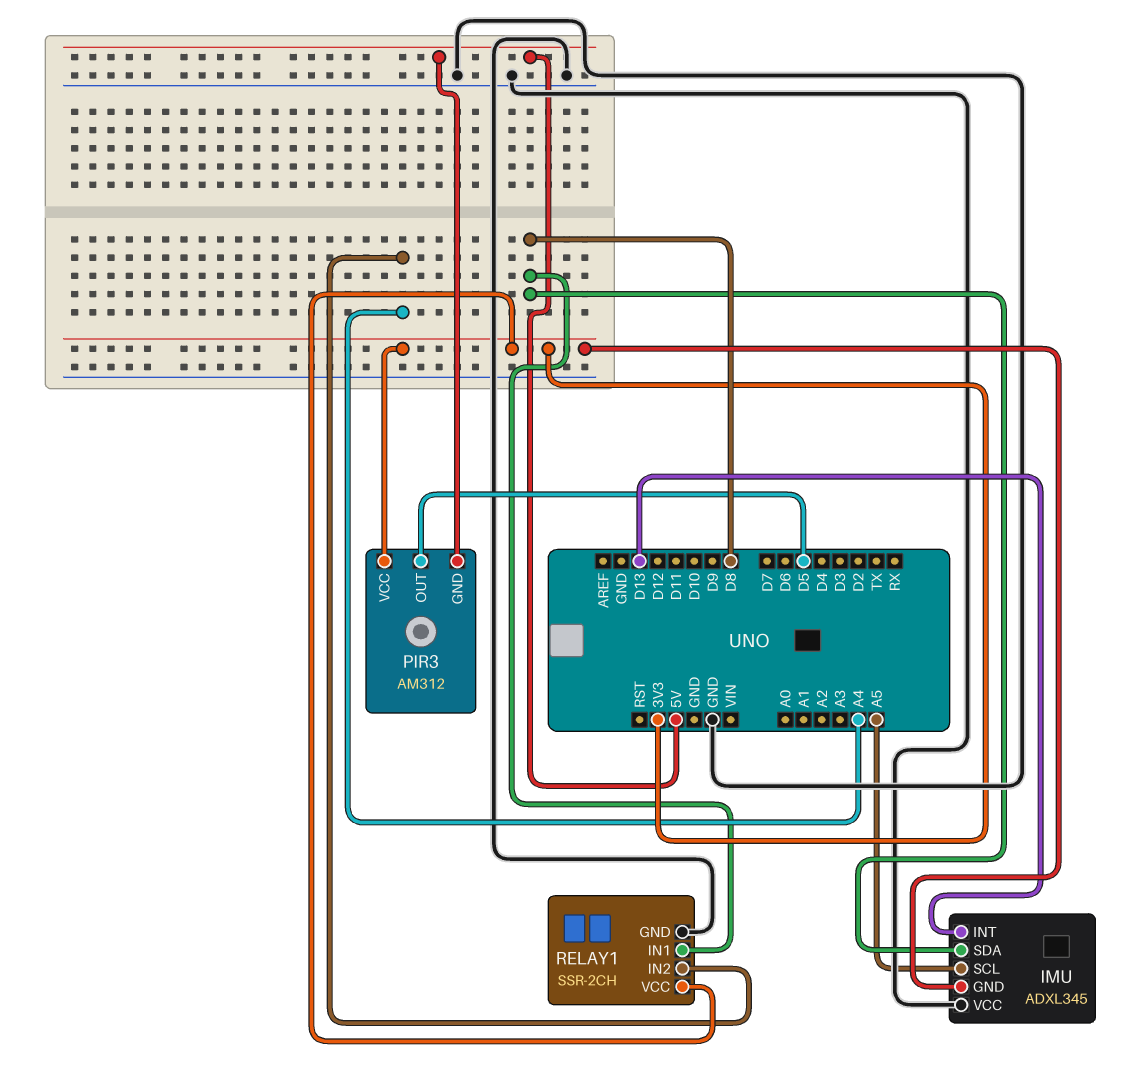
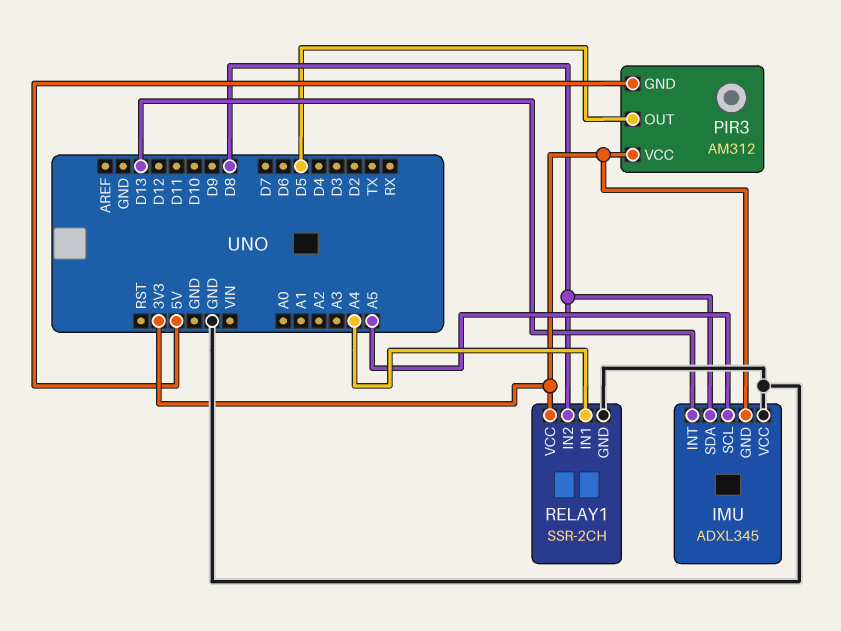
RELAY1 pin IN1: D8 -> A4
RELAY1 pin IN2: A4 -> D8

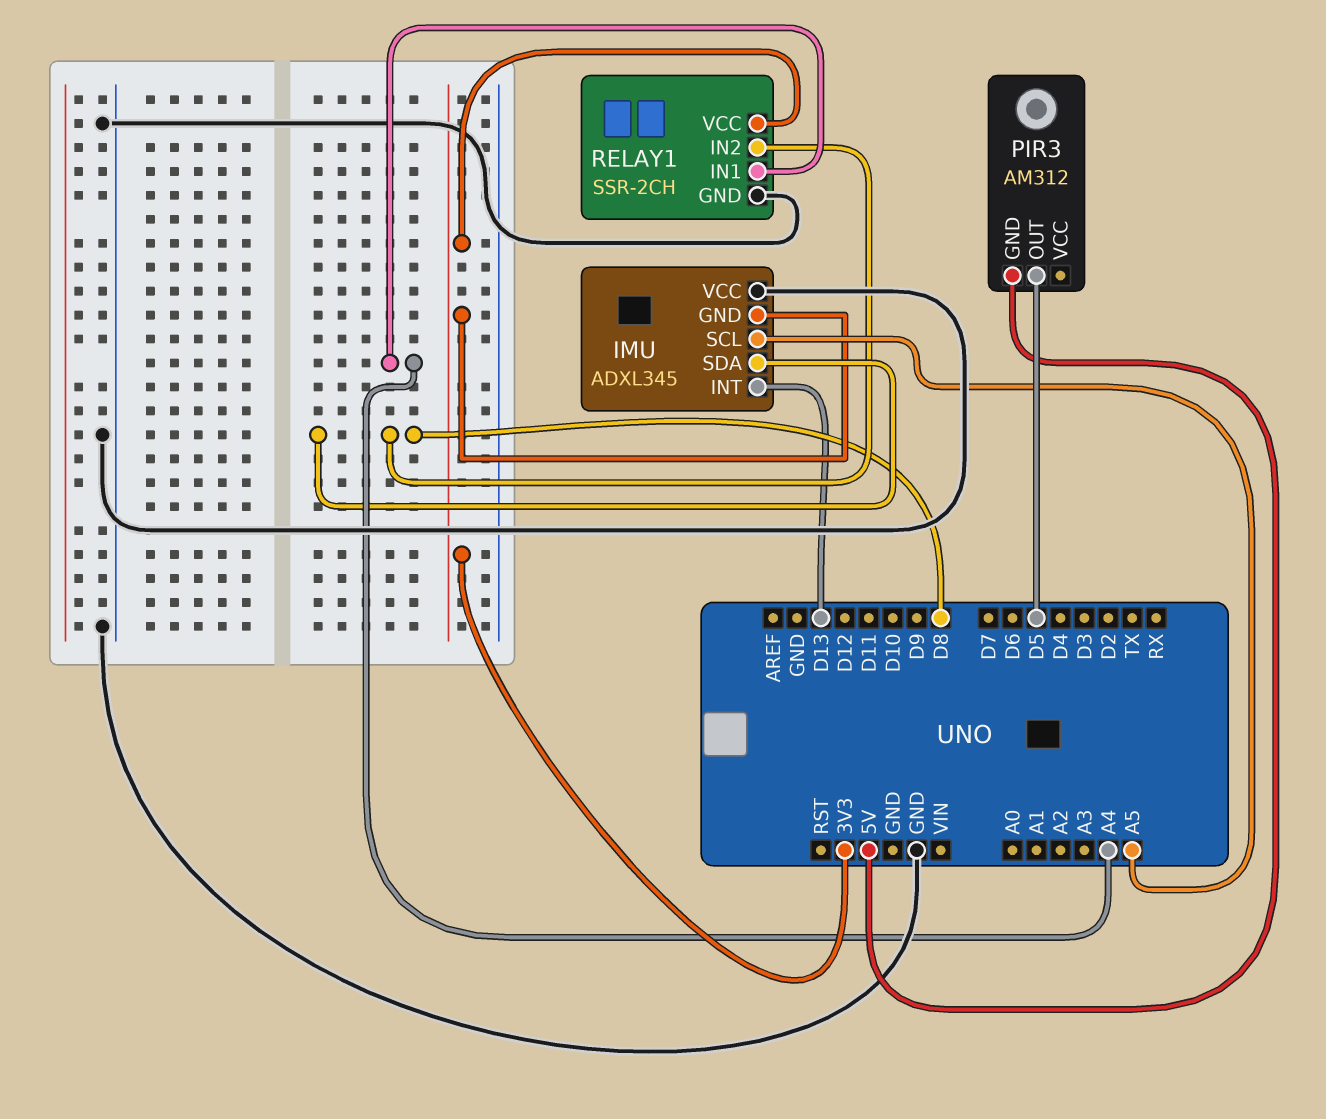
PIR3 pin VCC: 3V3 -> none

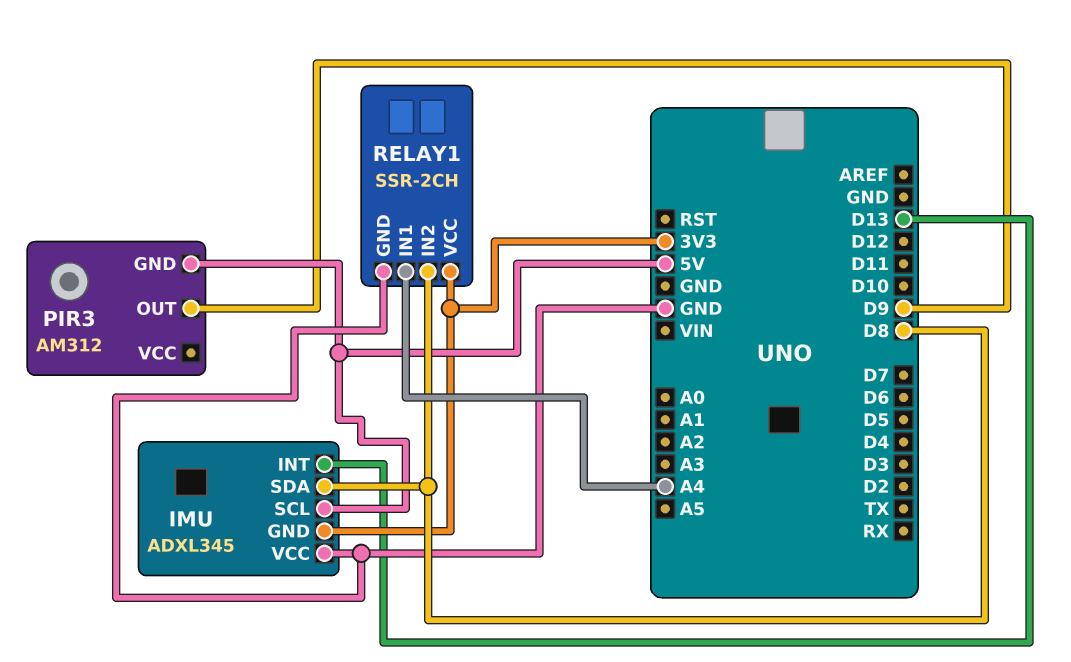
IMU pin SCL: A5 -> 5V
PIR3 pin OUT: D5 -> D9

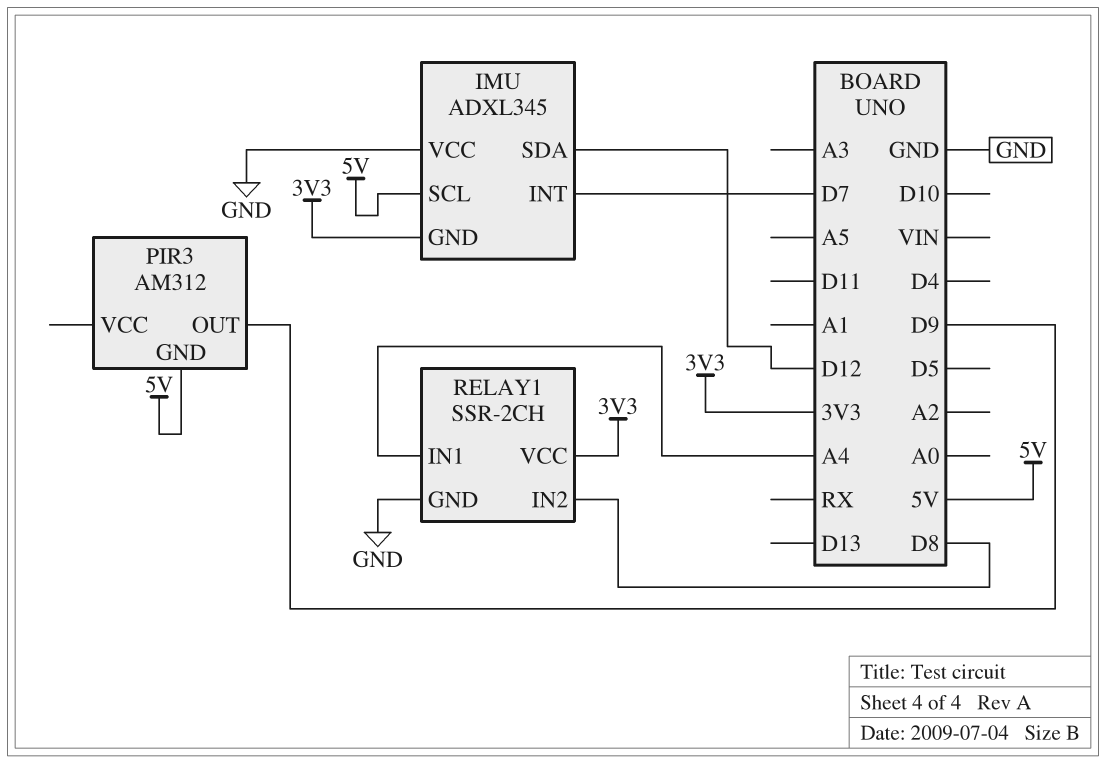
IMU pin INT: D13 -> D7
IMU pin SDA: D8 -> D12

